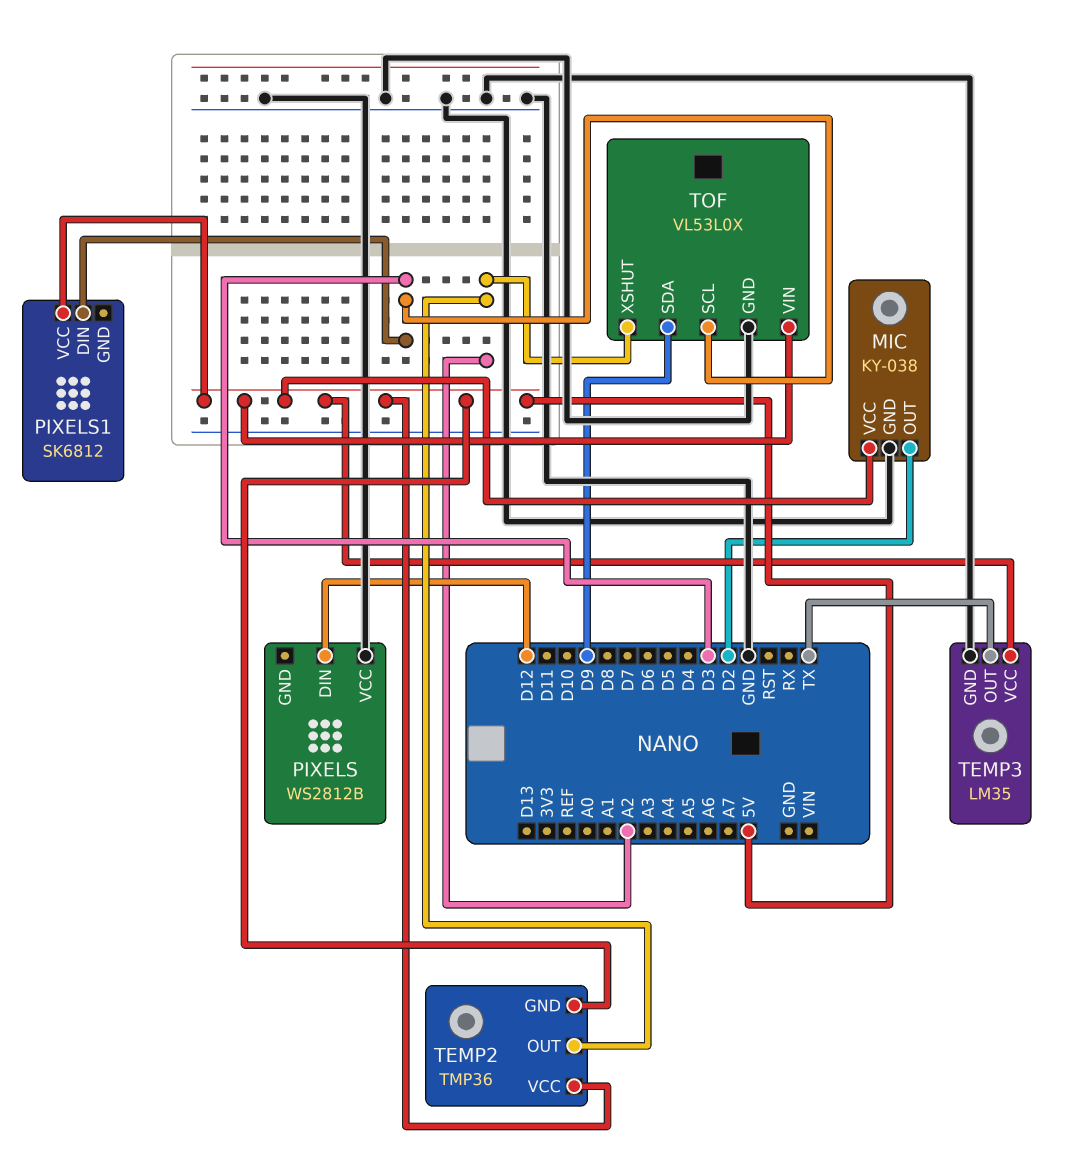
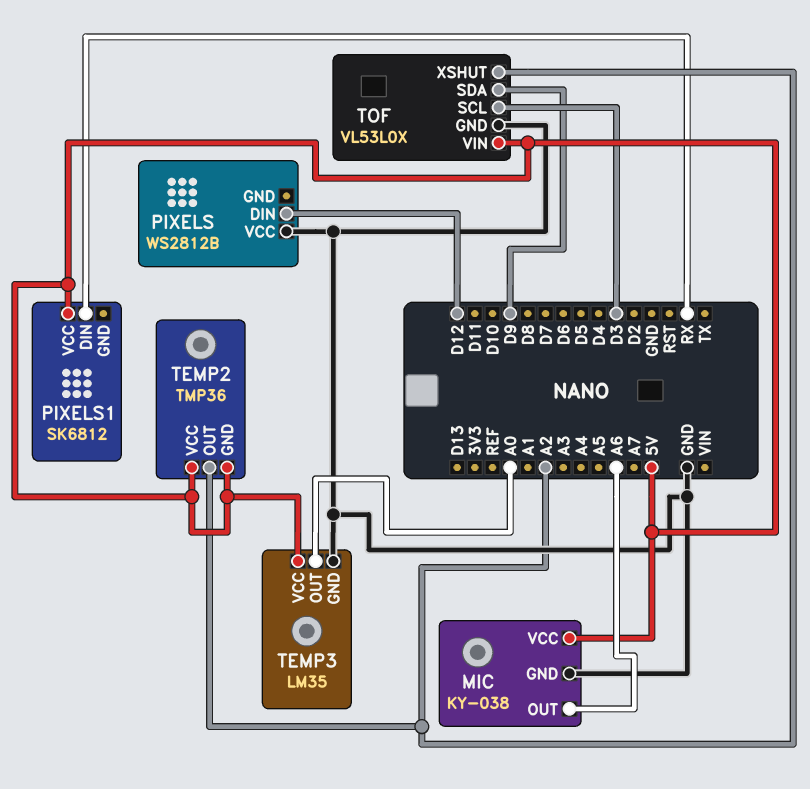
MIC pin OUT: D2 -> A6
PIXELS1 pin DIN: D3 -> RX
TEMP3 pin OUT: TX -> A0

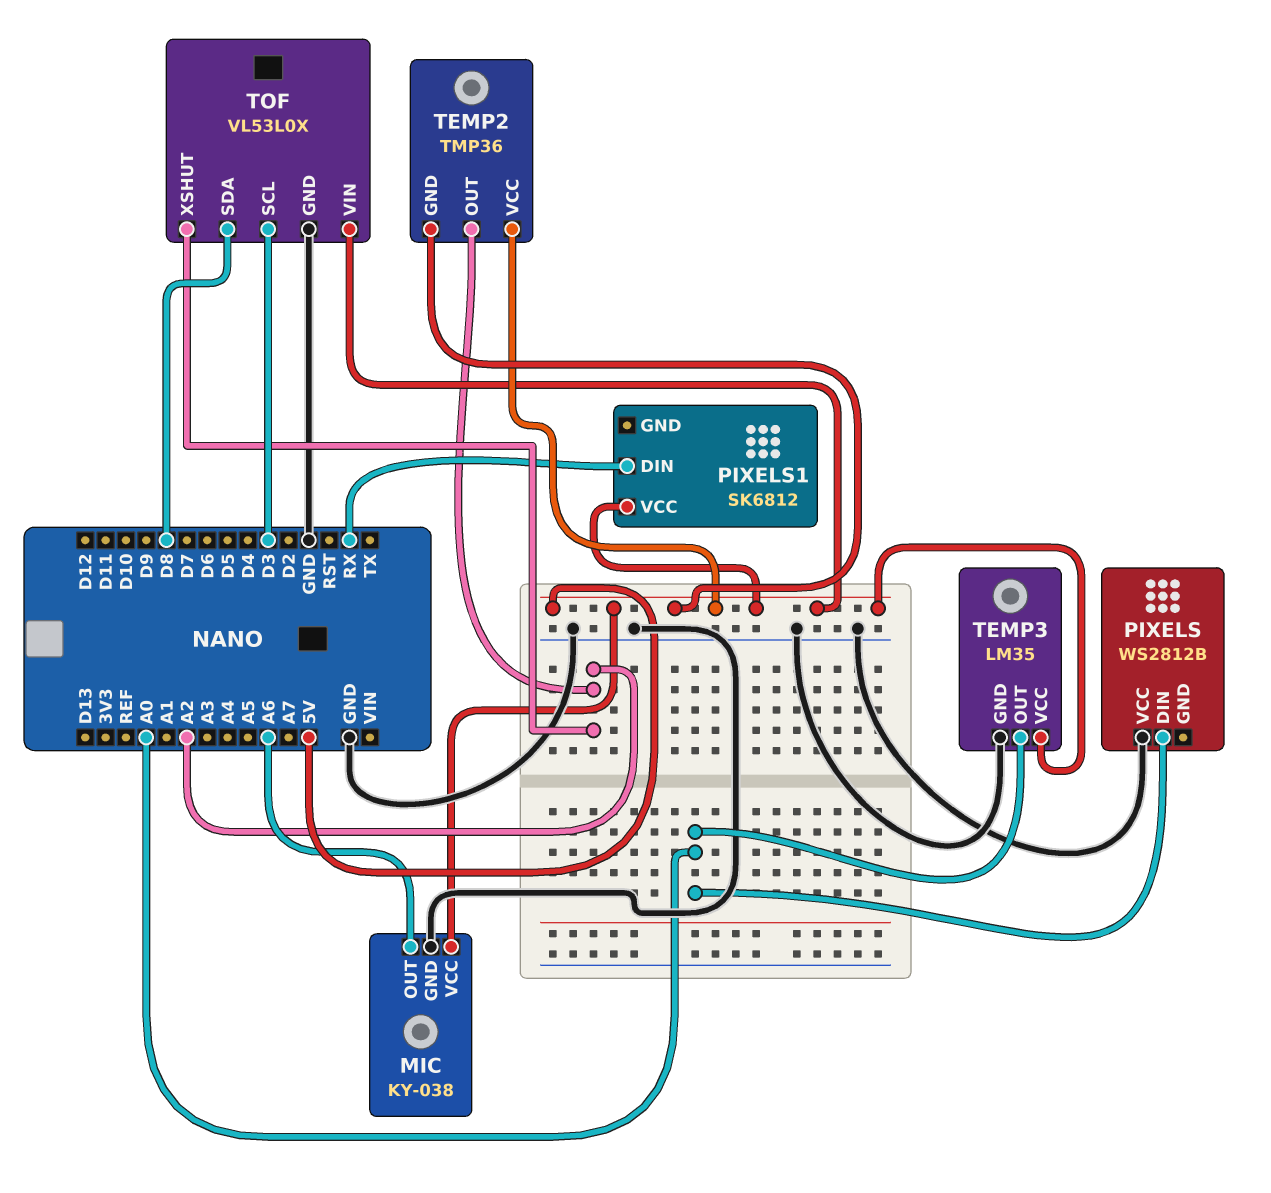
PIXELS pin DIN: D12 -> A0
TOF pin SDA: D9 -> D8

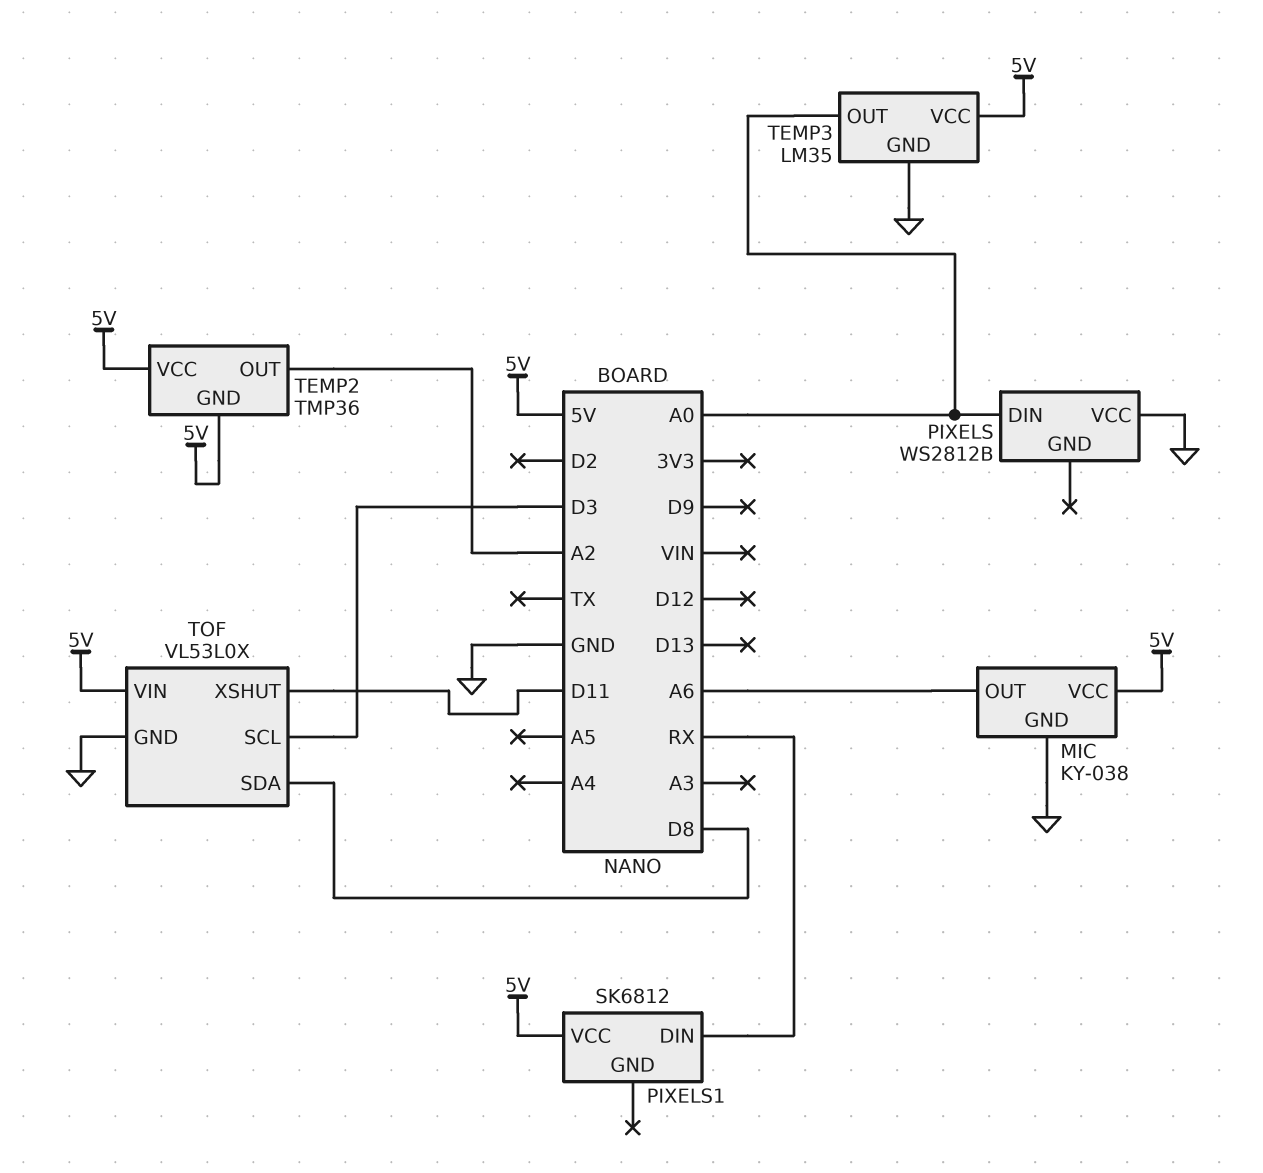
TOF pin XSHUT: A2 -> D11

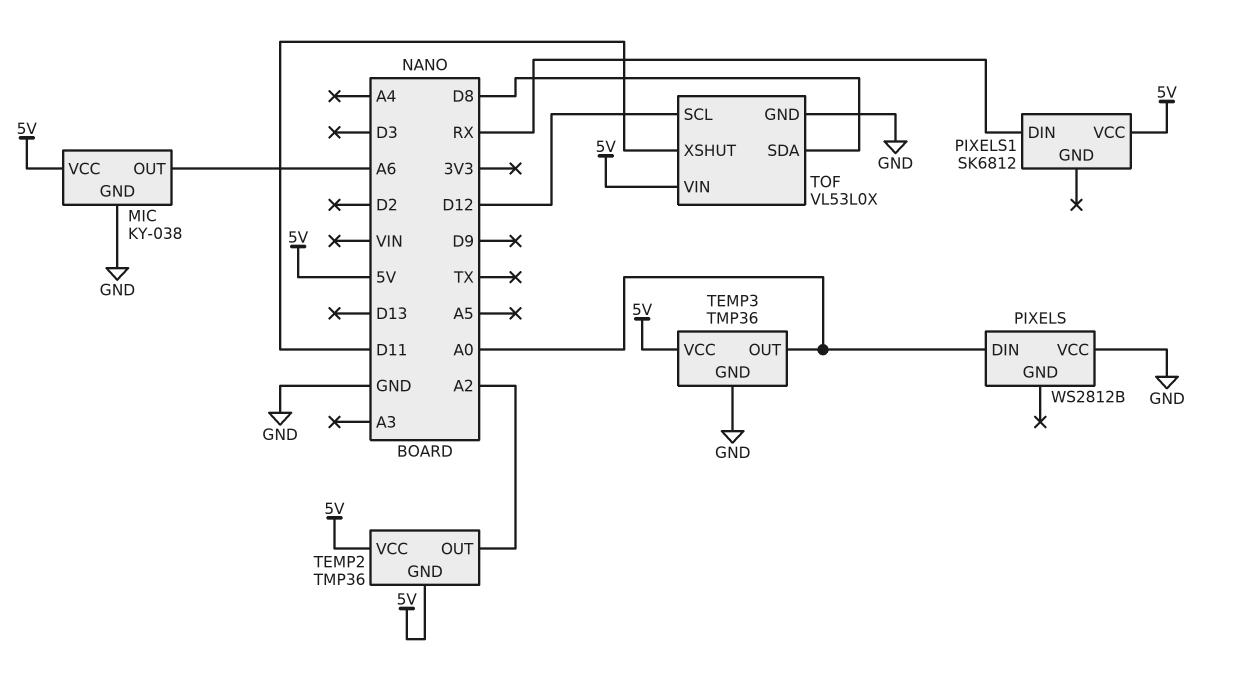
TEMP3: LM35 -> TMP36
TOF pin SCL: D3 -> D12

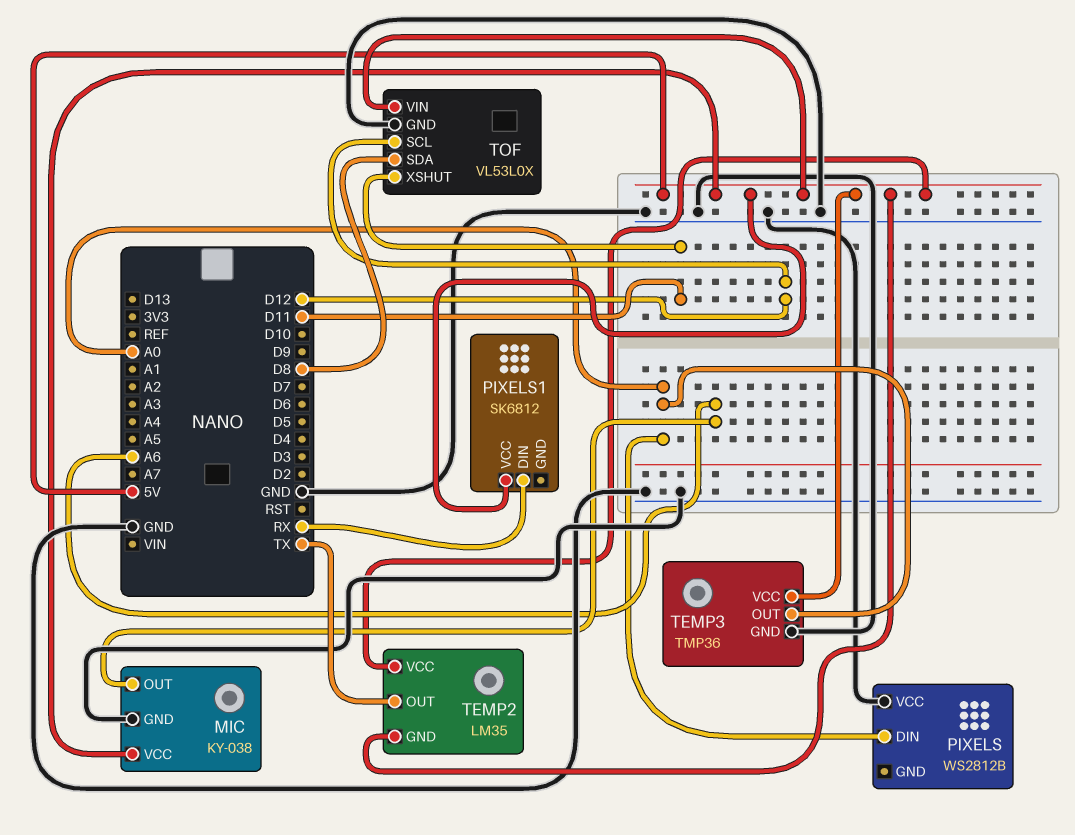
TEMP2: TMP36 -> LM35
TEMP2 pin OUT: A2 -> TX

